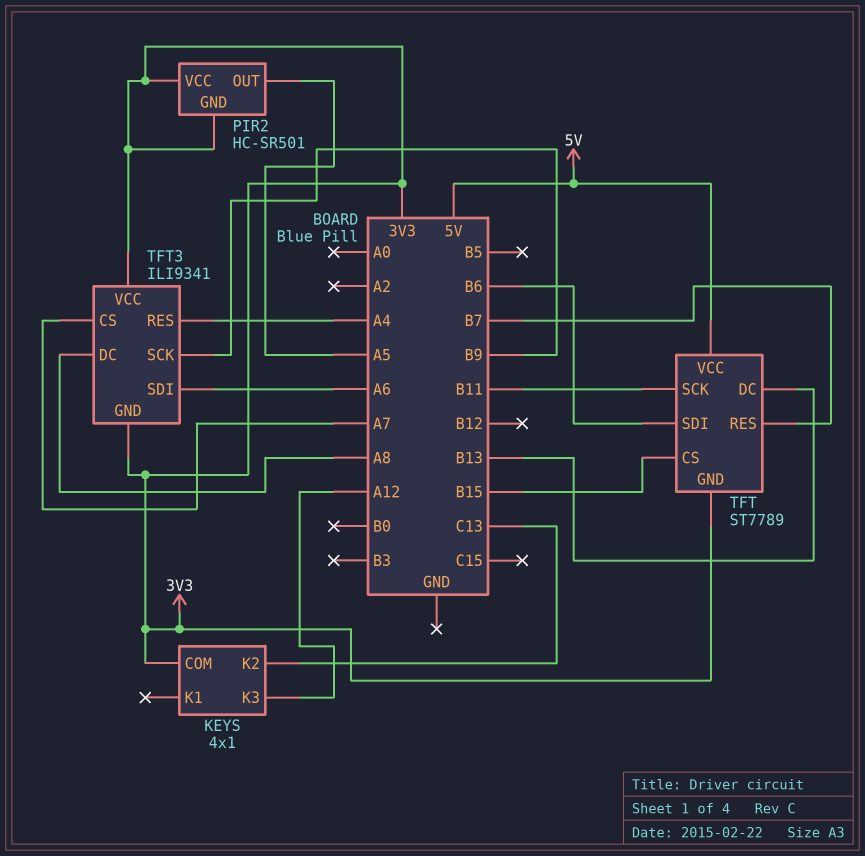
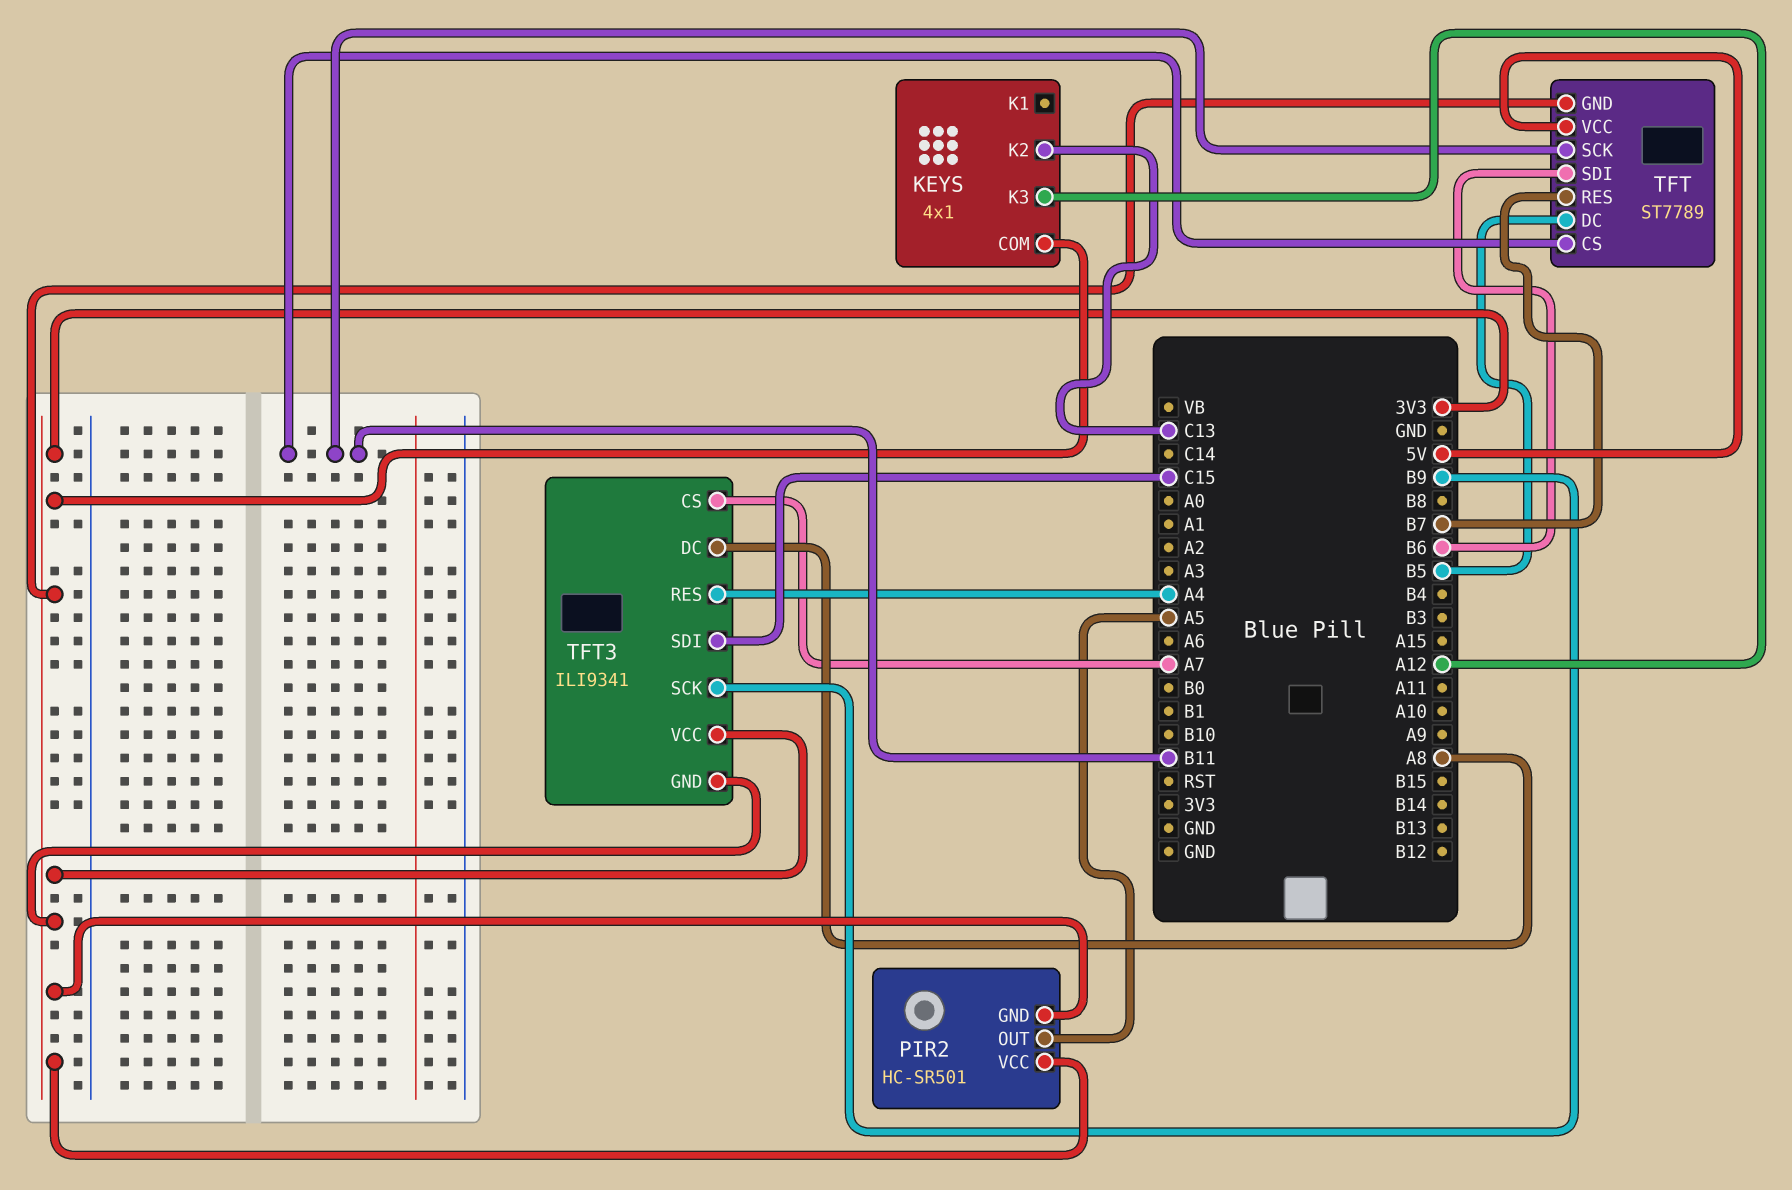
TFT pin CS: B15 -> B11
TFT pin DC: B13 -> B5
TFT3 pin SDI: A6 -> C15

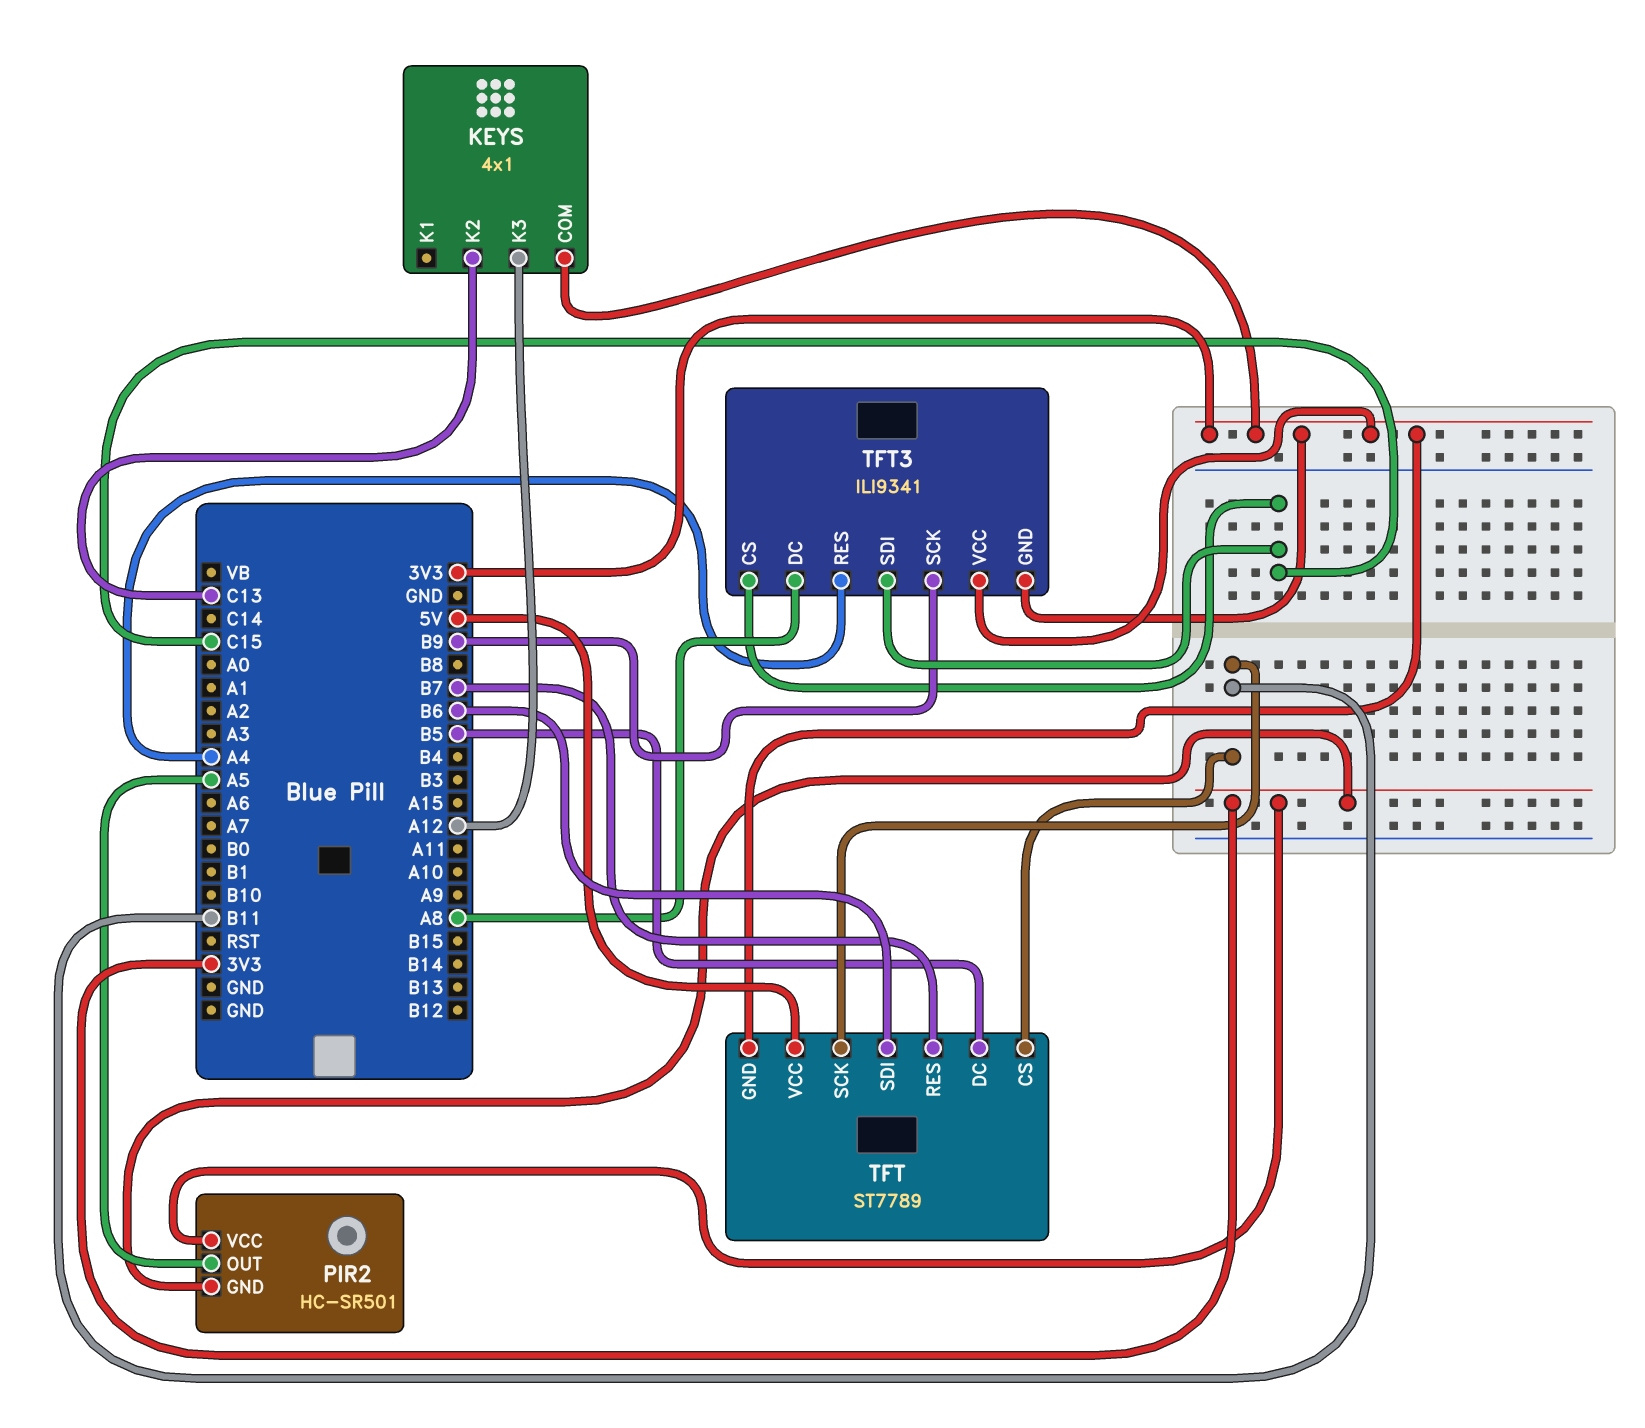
TFT3 pin CS: A7 -> C15

